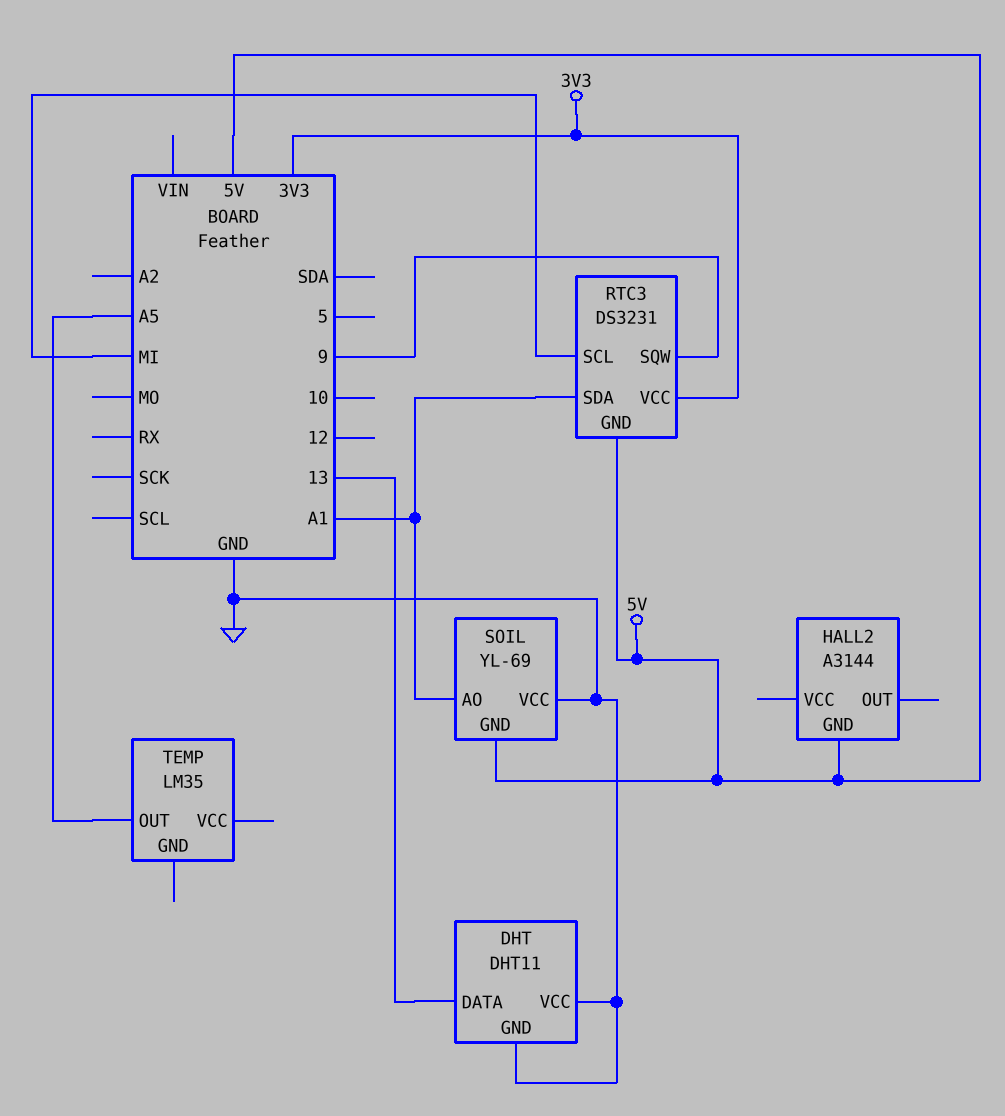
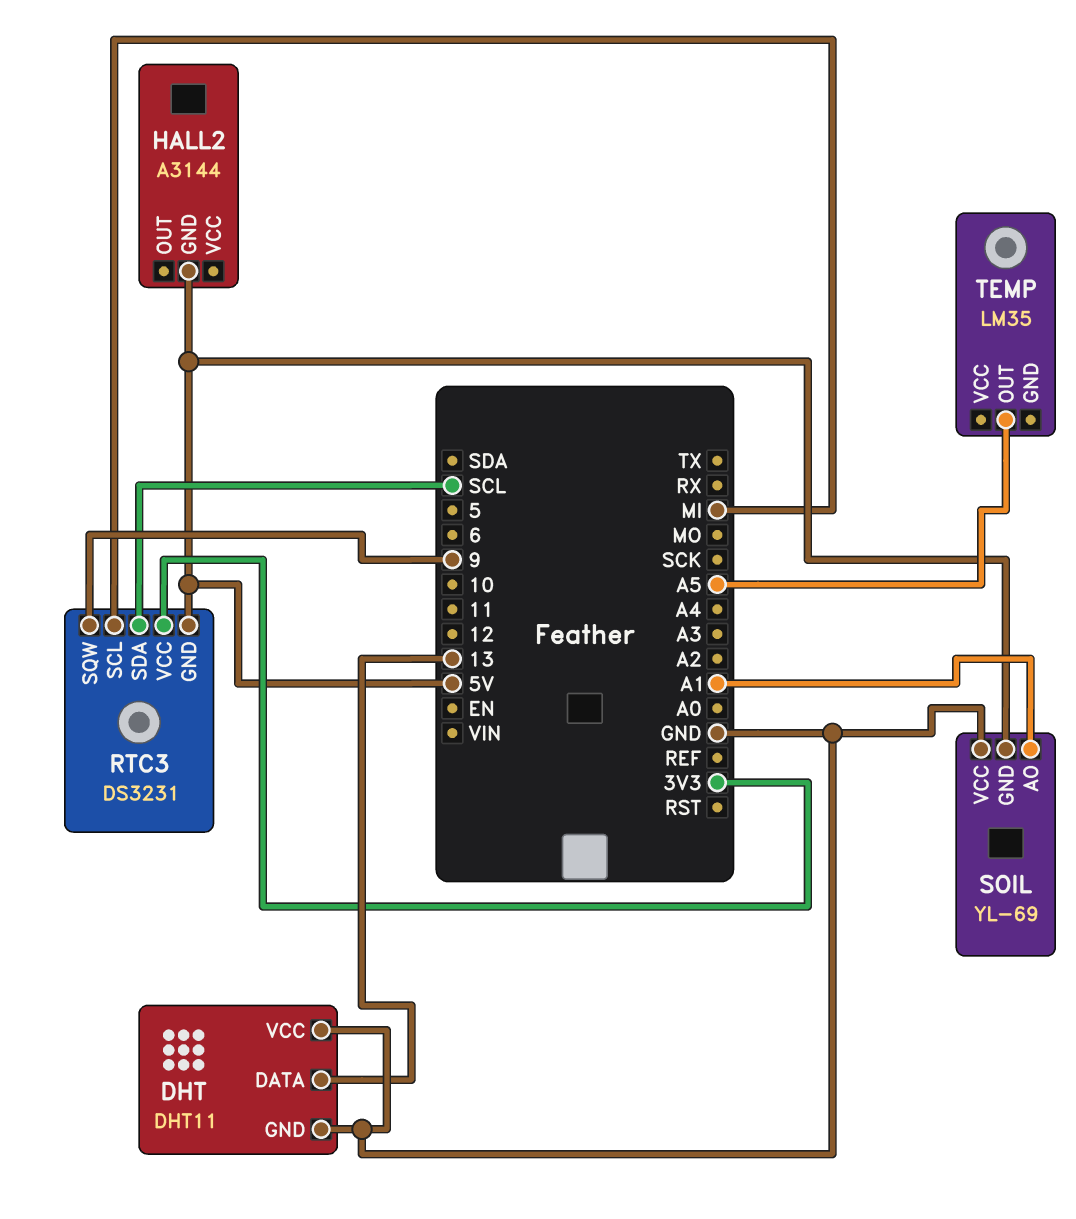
RTC3 pin SDA: A1 -> SCL

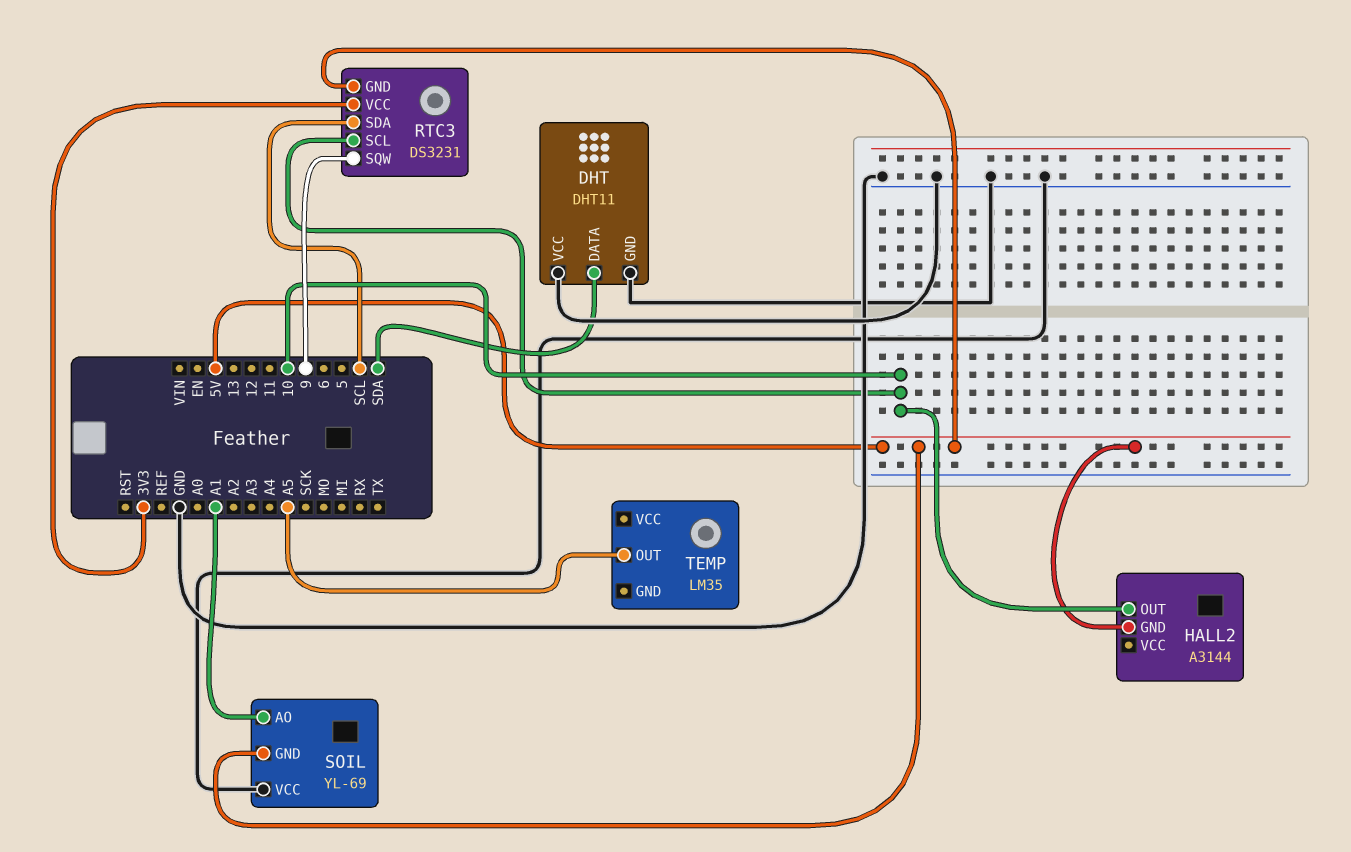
DHT pin DATA: 13 -> SDA
HALL2 pin OUT: none -> 10
RTC3 pin SCL: MI -> 10

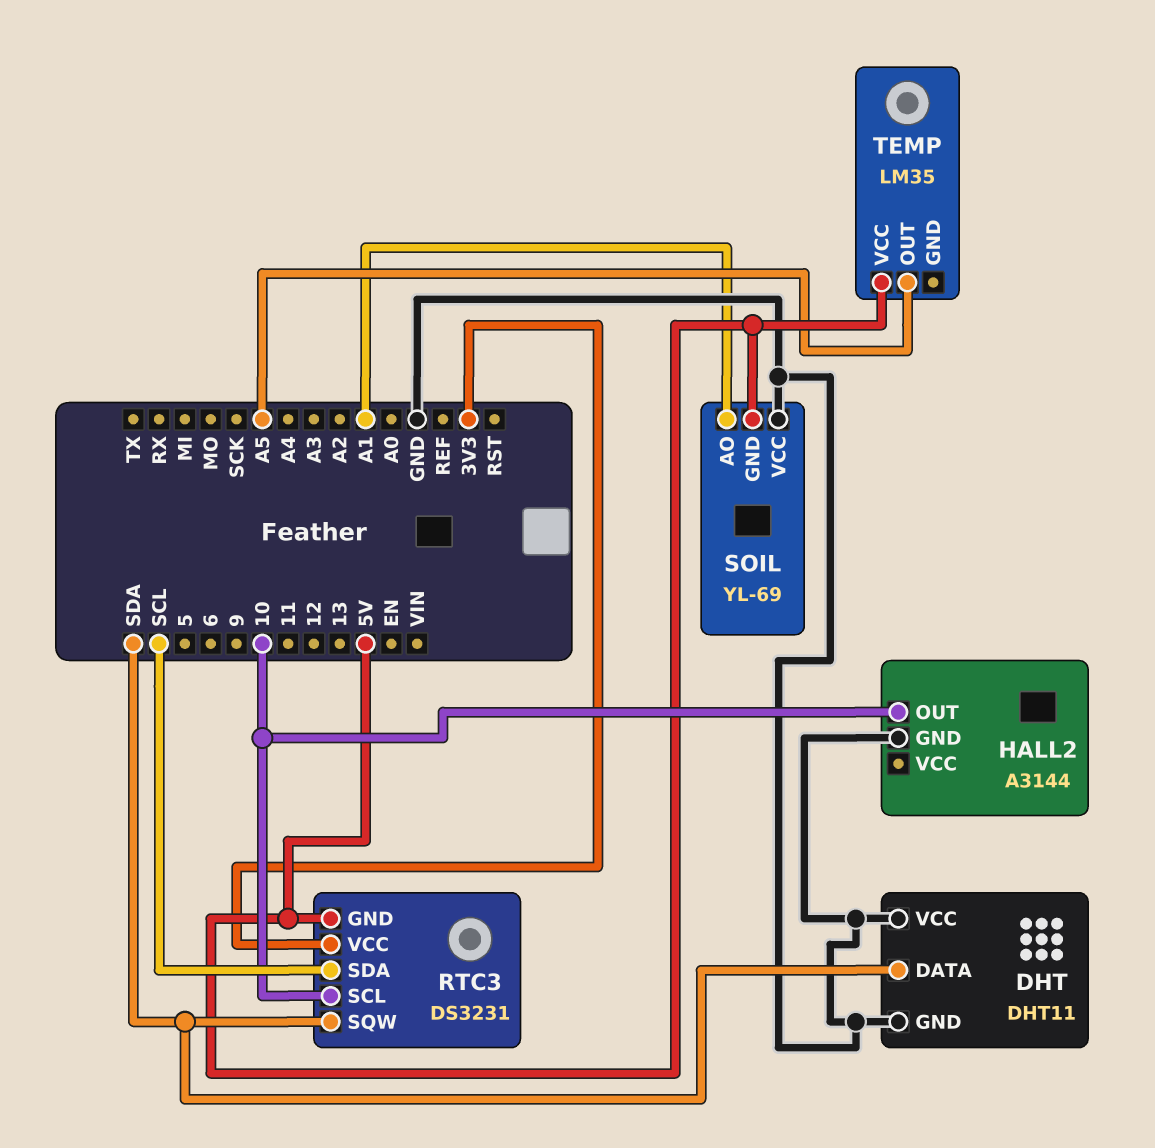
HALL2 pin GND: 5V -> GND
RTC3 pin SQW: 9 -> SDA
TEMP pin VCC: none -> 5V

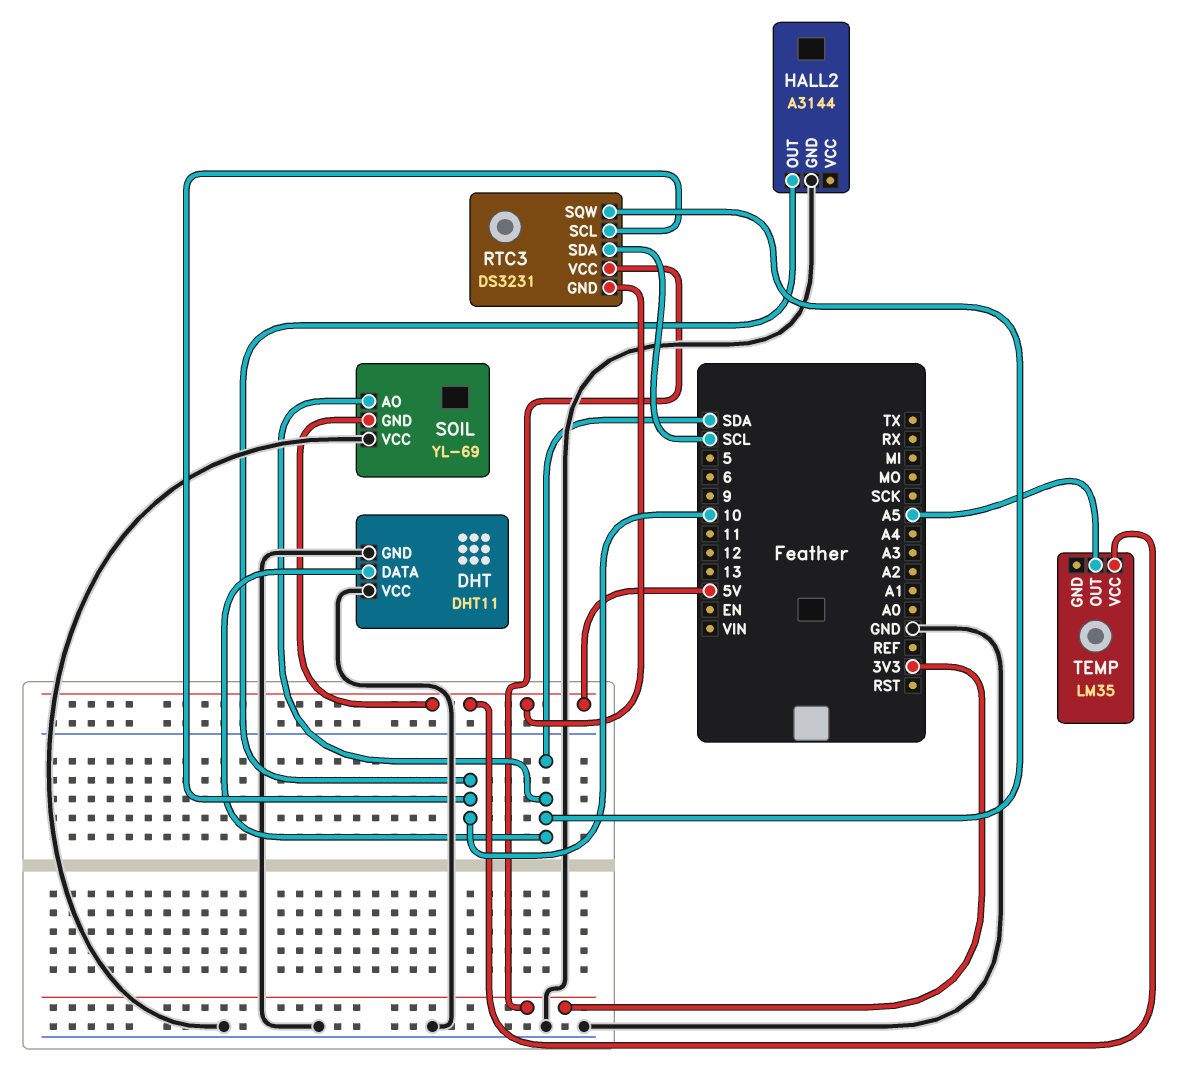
SOIL pin AO: A1 -> SDA

